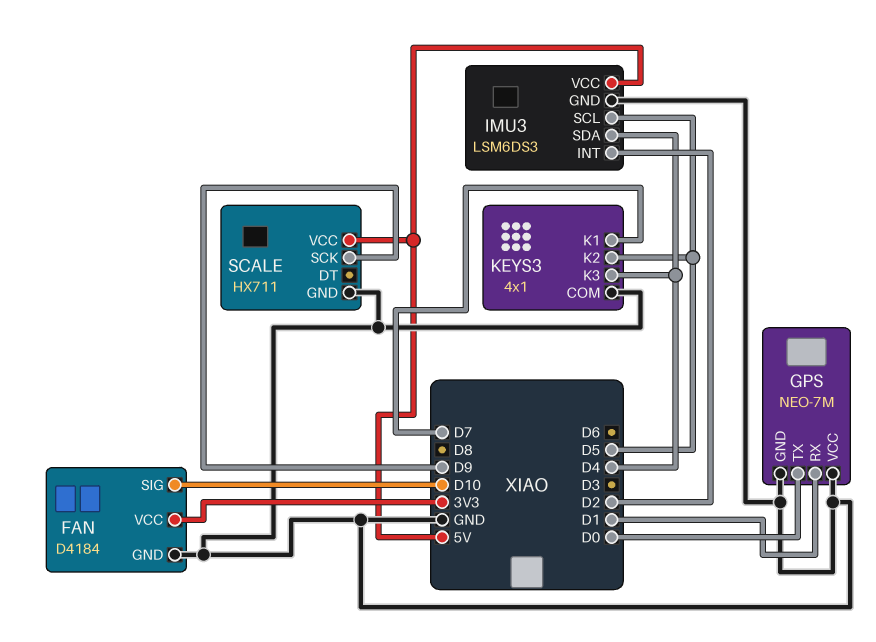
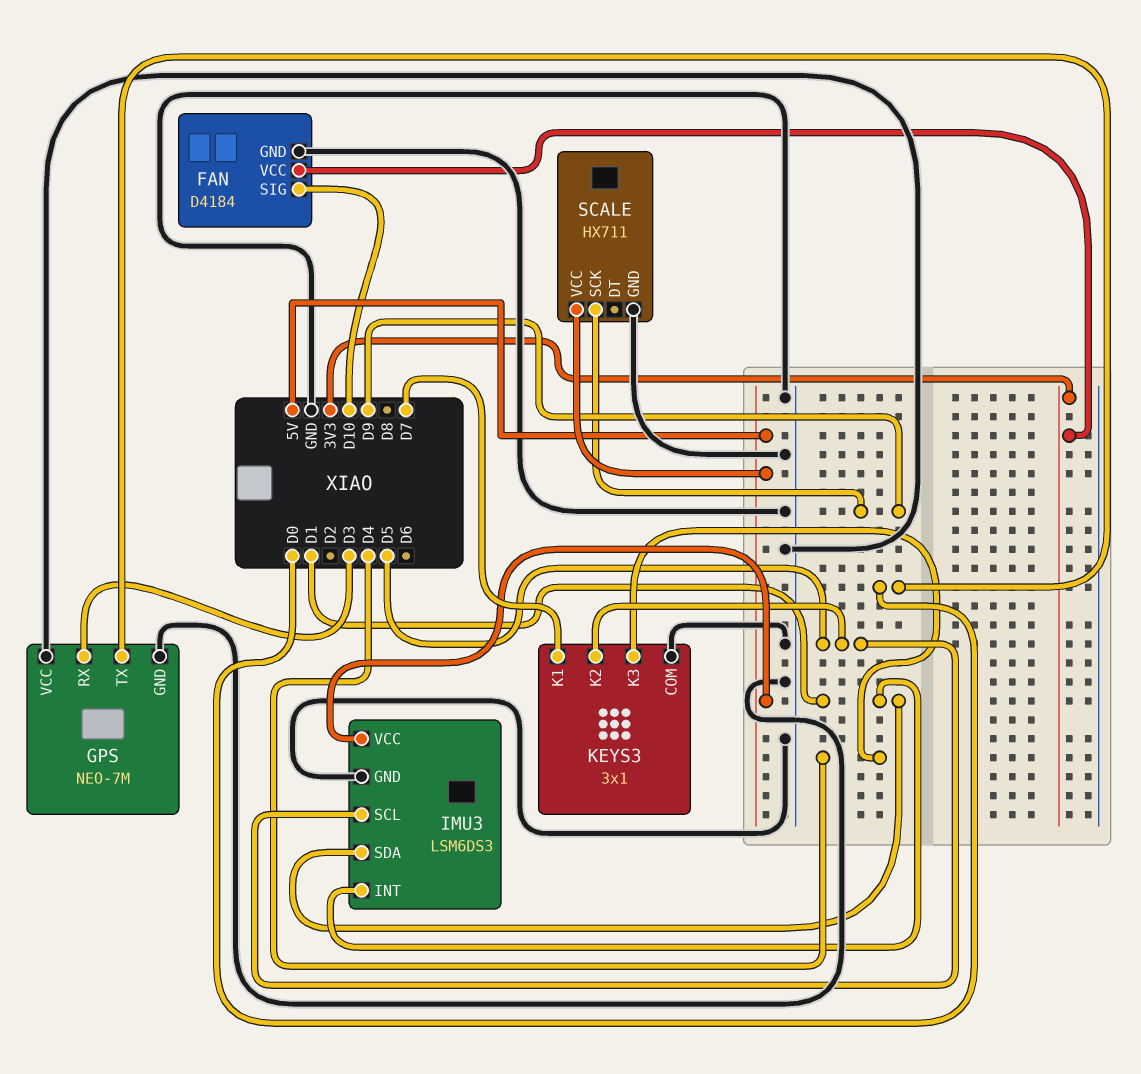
GPS pin RX: D1 -> D3
IMU3 pin INT: D2 -> D1
IMU3 pin SDA: D4 -> D1
KEYS3: 4x1 -> 3x1

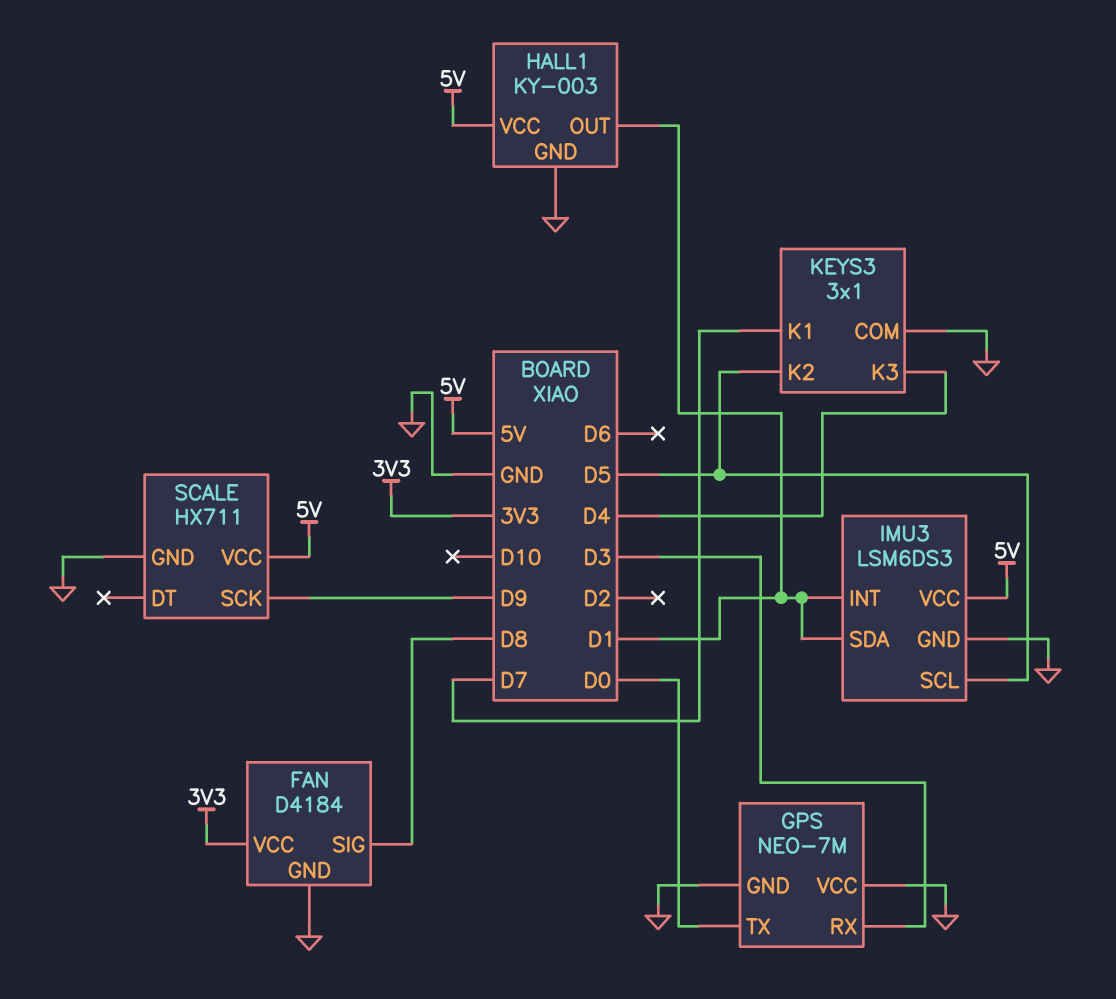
FAN pin SIG: D10 -> D8
HALL1: none -> KY-003
HALL1 pin GND: none -> GND
HALL1 pin OUT: none -> D1
HALL1 pin VCC: none -> 5V

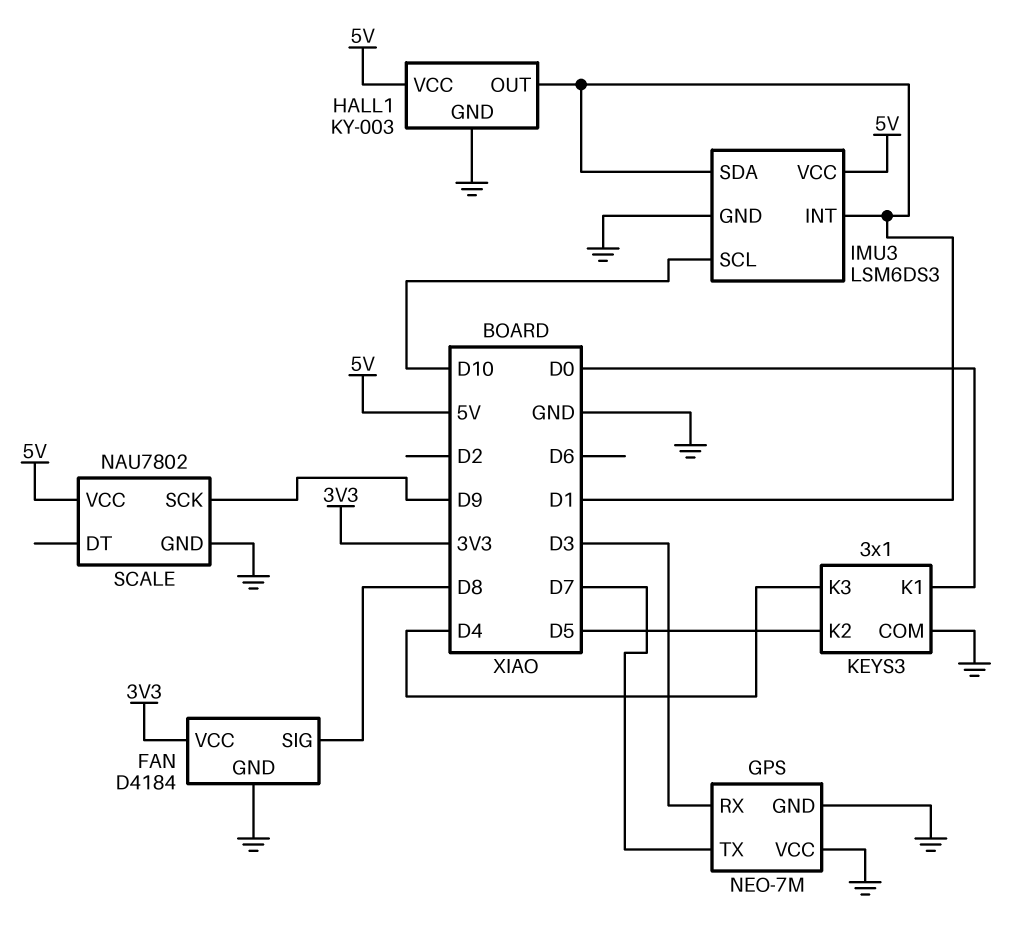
GPS pin TX: D0 -> D7
IMU3 pin SCL: D5 -> D10
KEYS3 pin K1: D7 -> D0
SCALE: HX711 -> NAU7802

